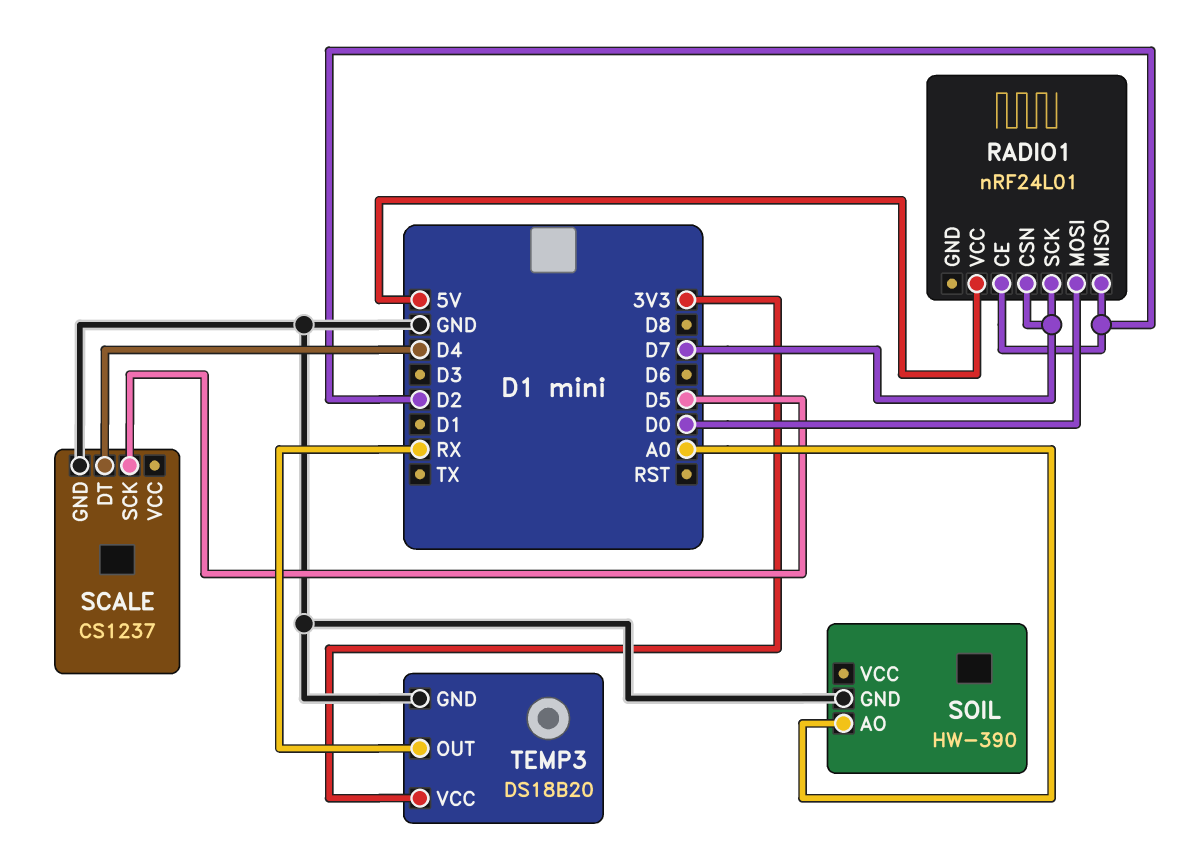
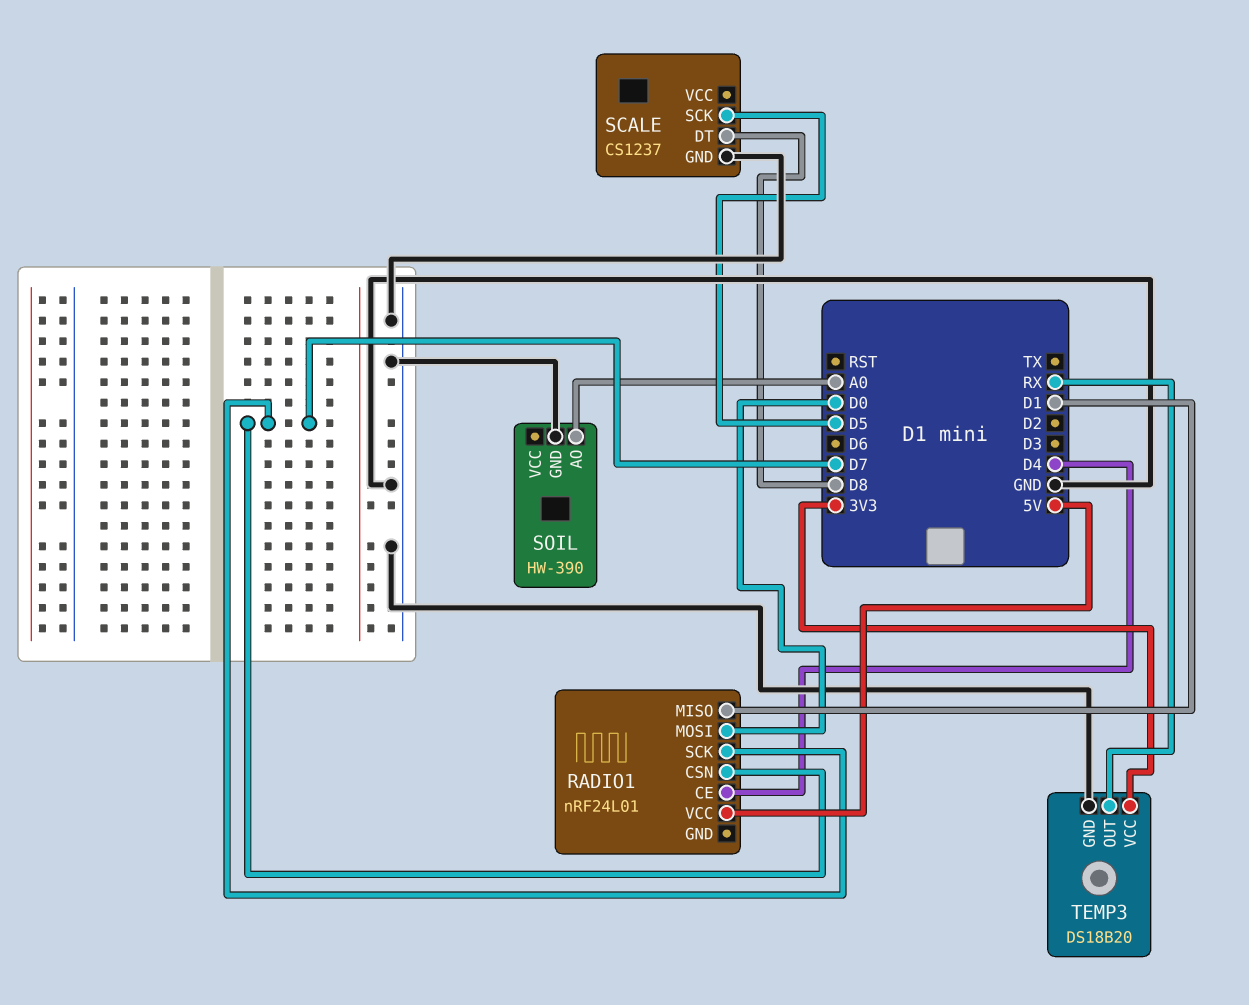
RADIO1 pin CE: D2 -> D4
RADIO1 pin MISO: D2 -> D1
SCALE pin DT: D4 -> D8

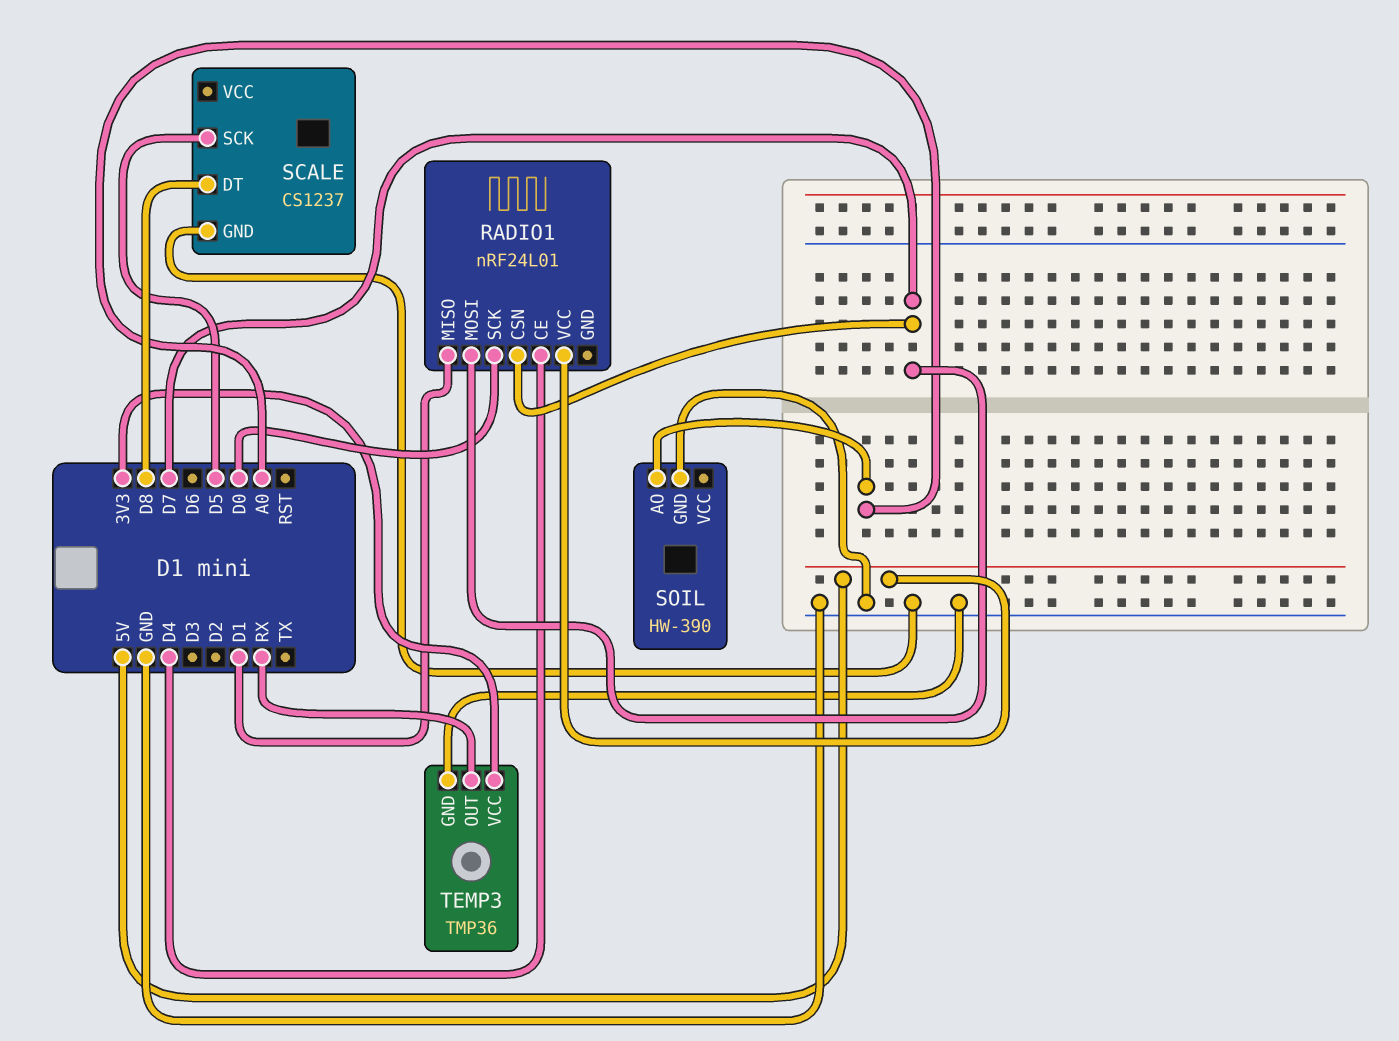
RADIO1 pin MOSI: D0 -> D7
RADIO1 pin SCK: D7 -> D0
TEMP3: DS18B20 -> TMP36

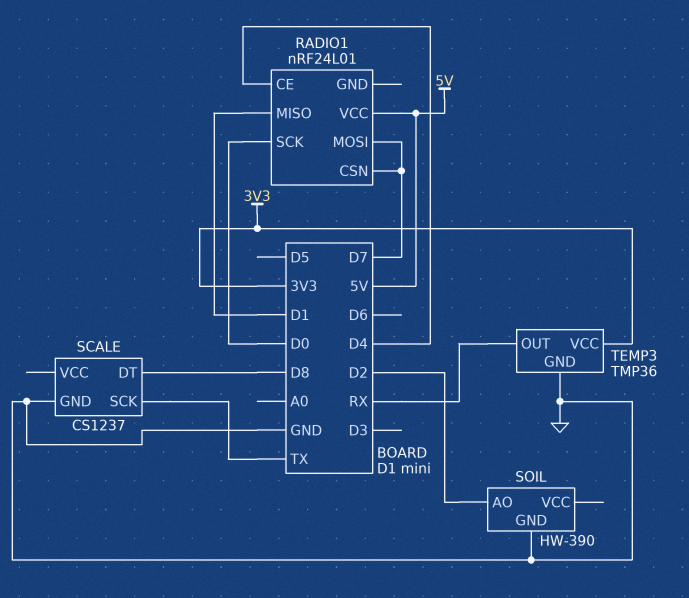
SCALE pin SCK: D5 -> TX
SOIL pin AO: A0 -> D2

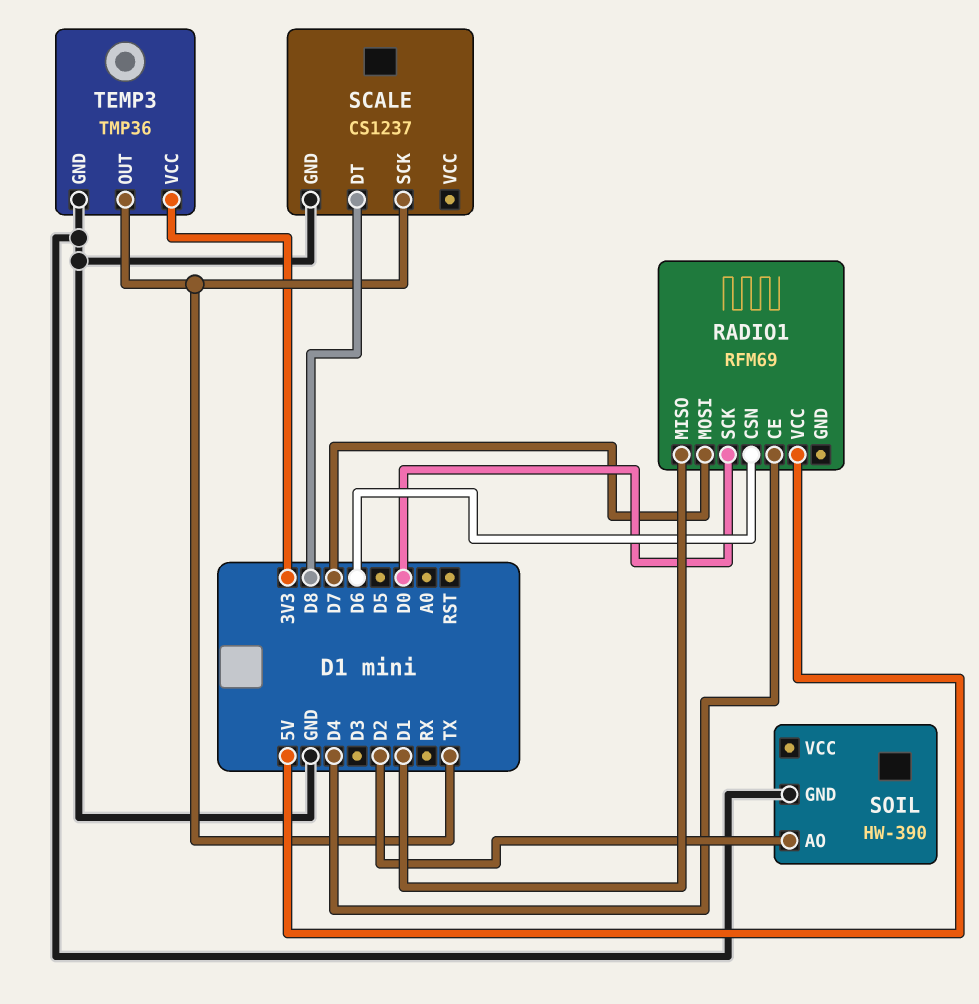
RADIO1: nRF24L01 -> RFM69
RADIO1 pin CSN: D7 -> D6
TEMP3 pin OUT: RX -> TX

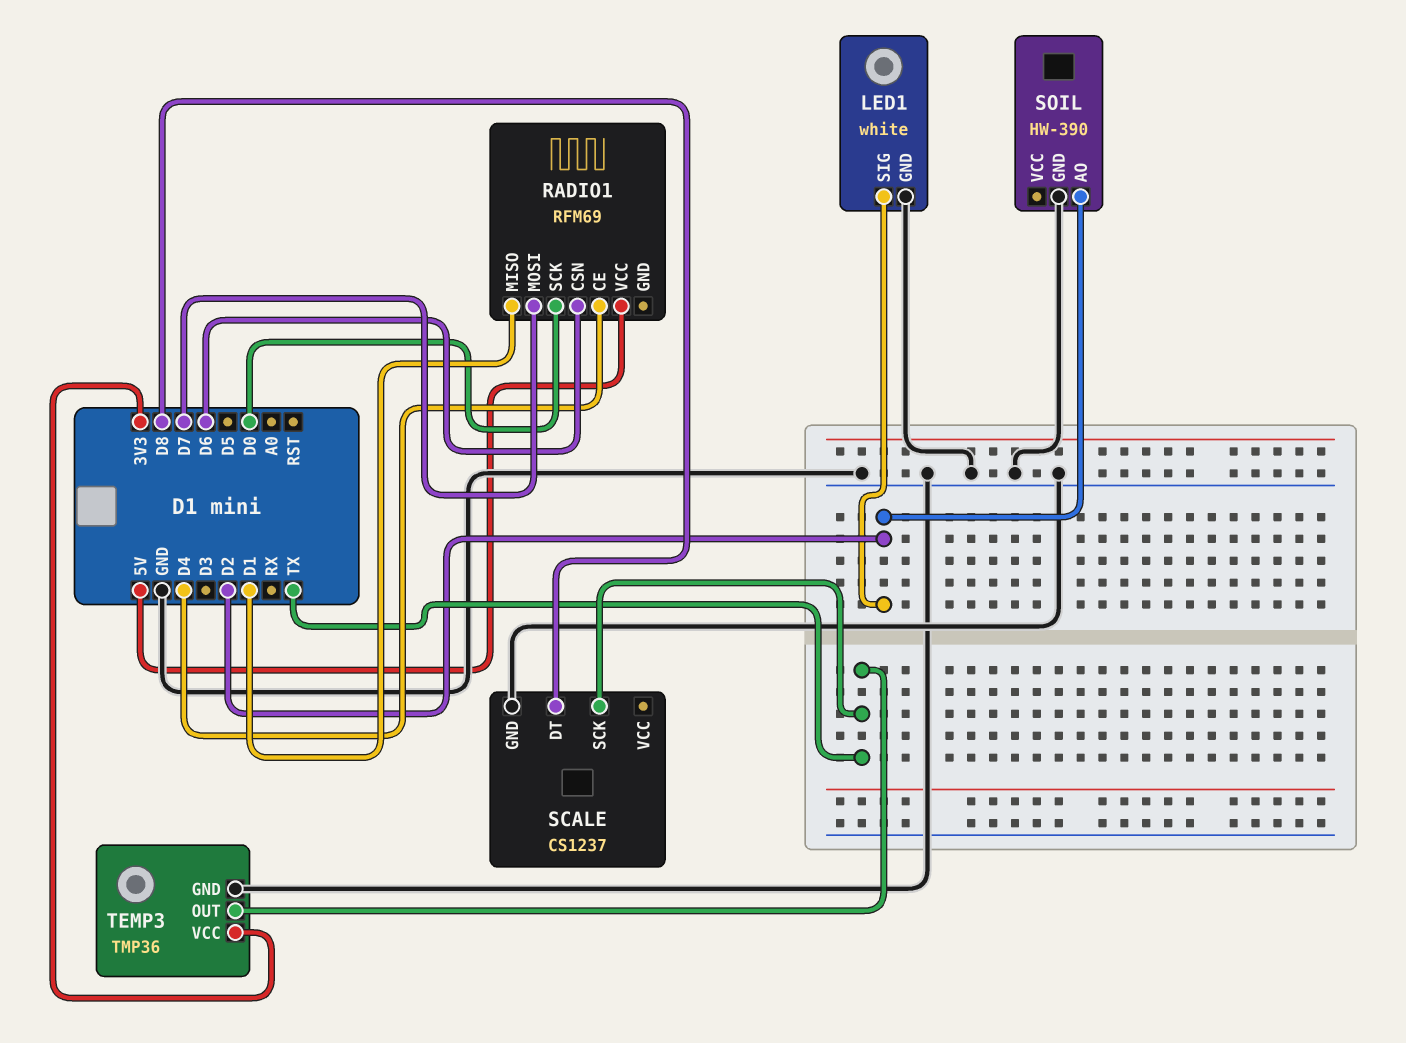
LED1: none -> white
LED1 pin GND: none -> GND
LED1 pin SIG: none -> D2

